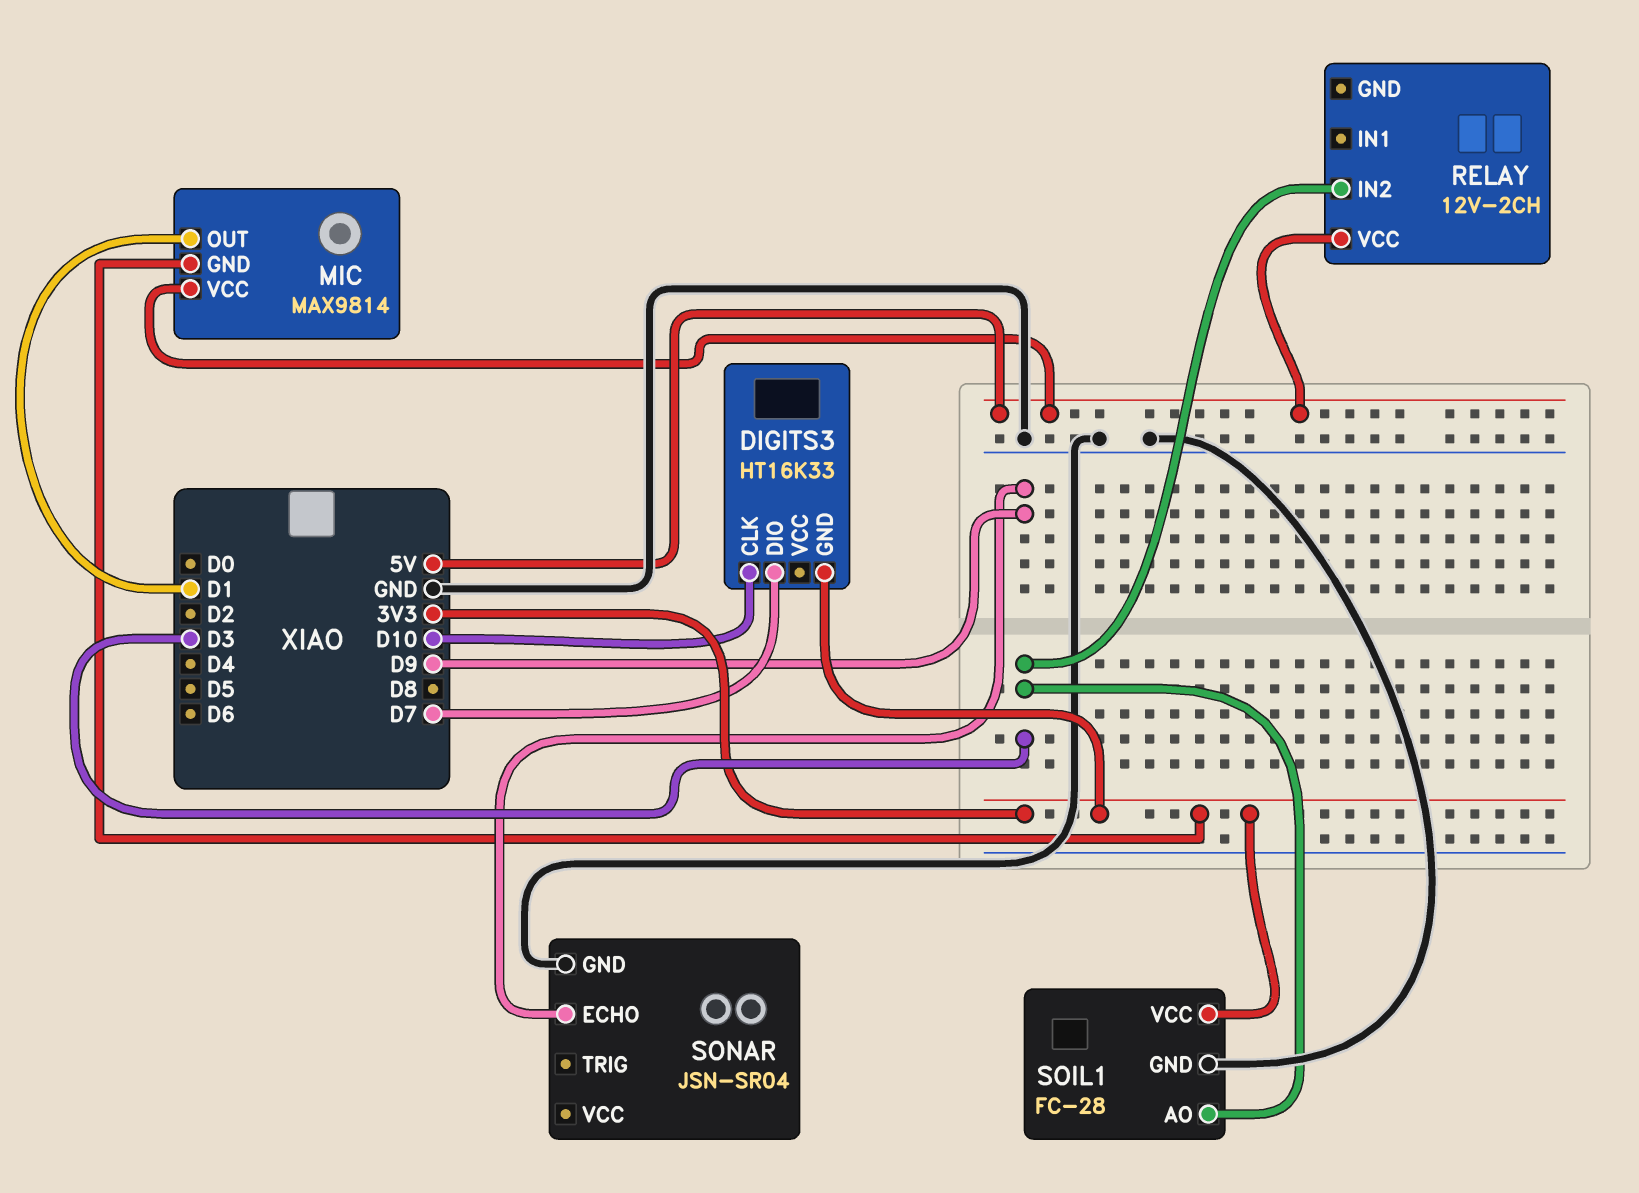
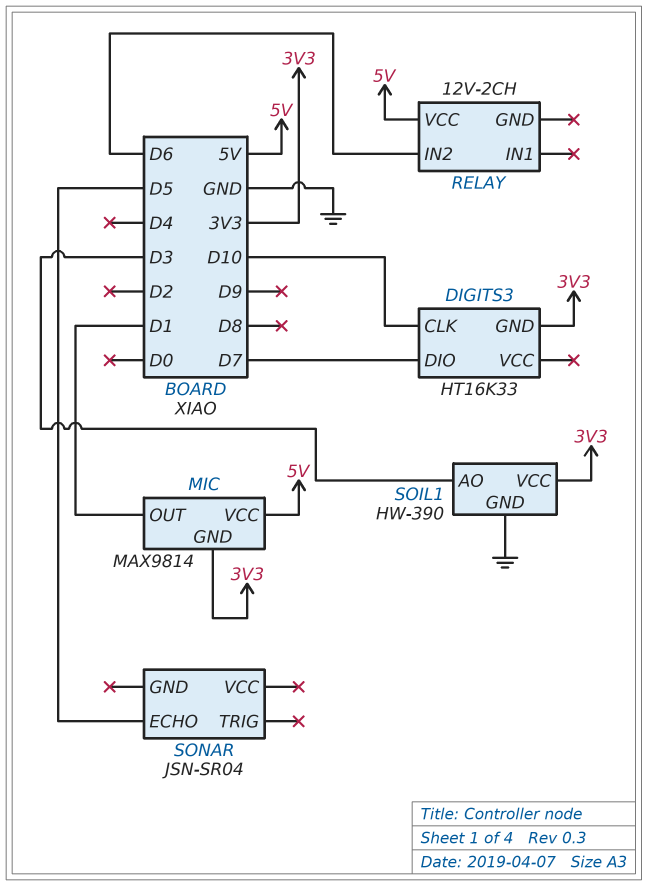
RELAY pin IN2: D3 -> D6
SOIL1: FC-28 -> HW-390
SONAR pin ECHO: D9 -> D5
SONAR pin GND: GND -> none

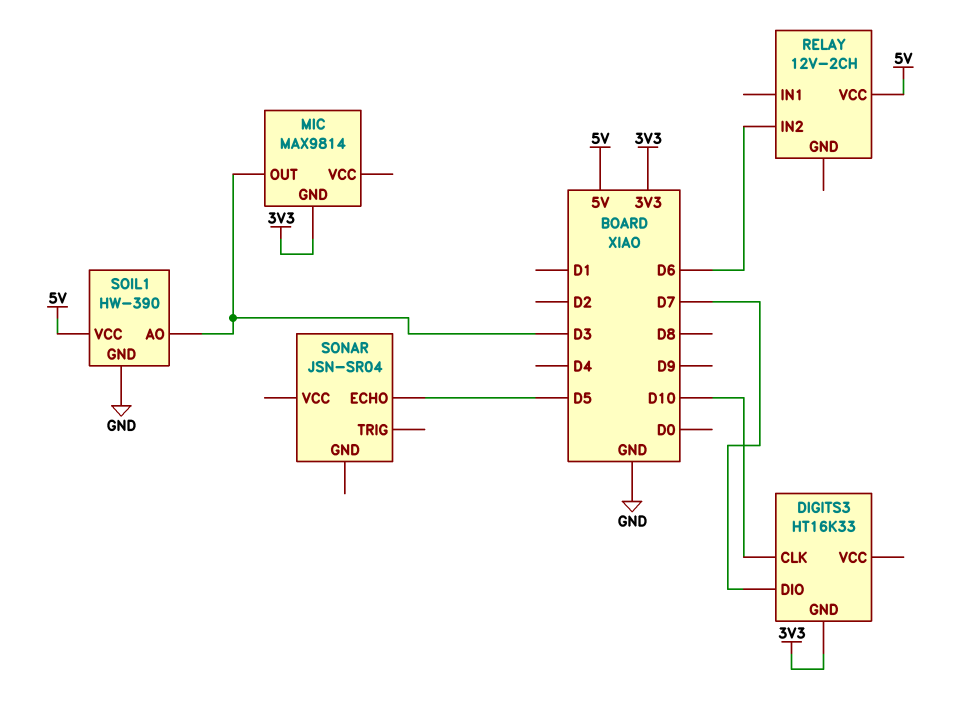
MIC pin OUT: D1 -> D3
MIC pin VCC: 5V -> none
SOIL1 pin VCC: 3V3 -> 5V

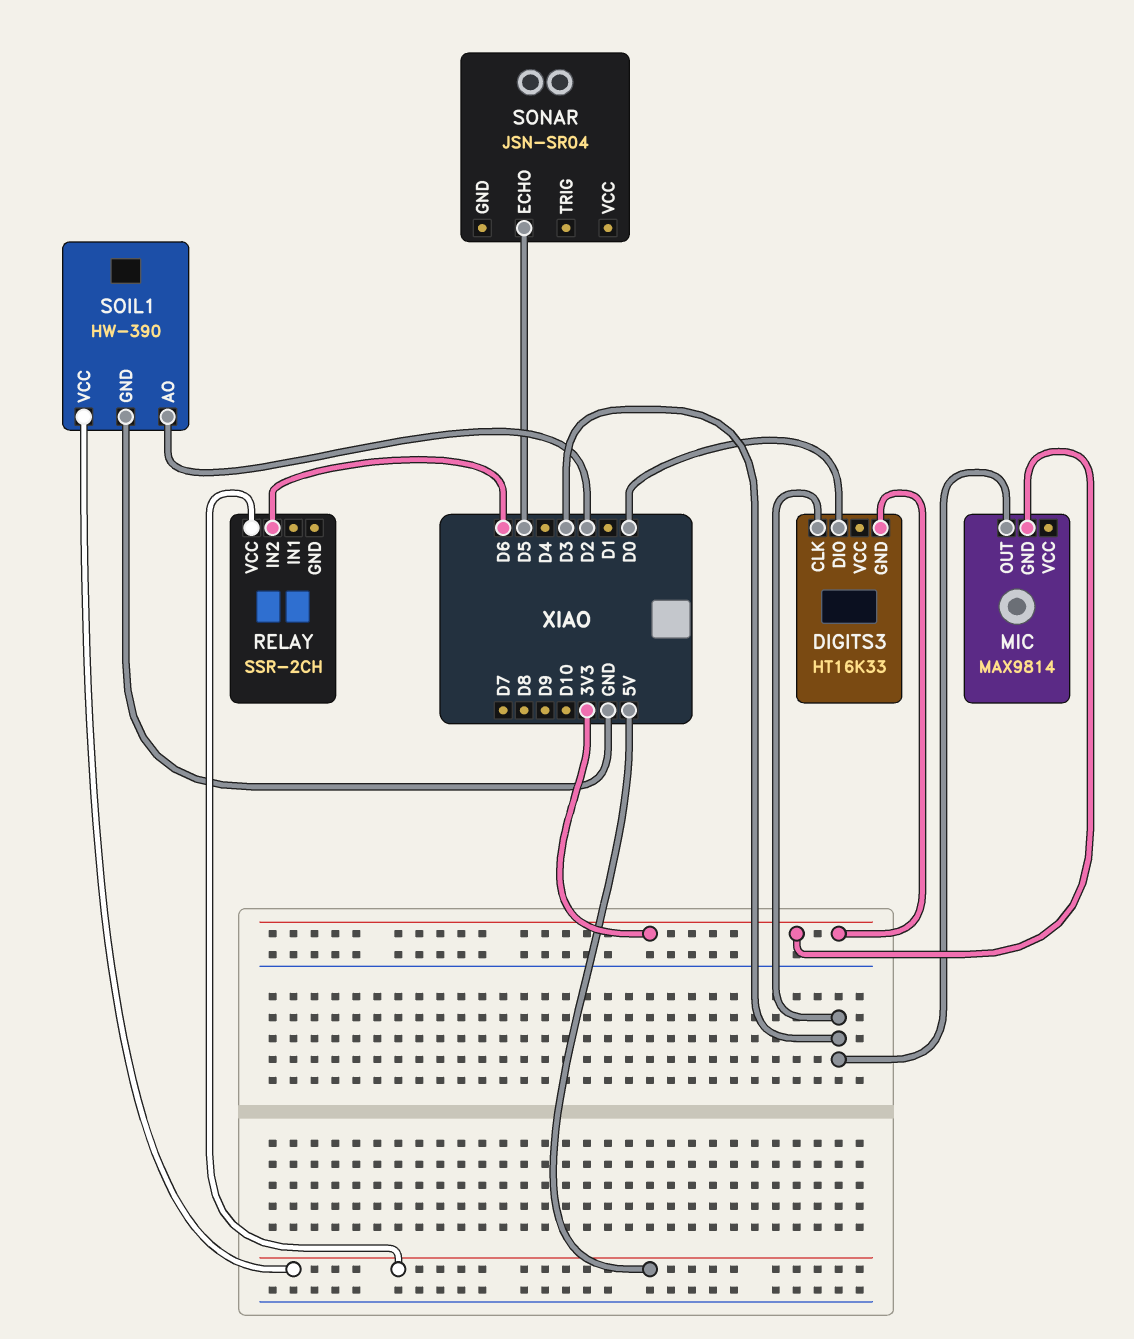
DIGITS3 pin CLK: D10 -> D3
DIGITS3 pin DIO: D7 -> D0
RELAY: 12V-2CH -> SSR-2CH
SOIL1 pin AO: D3 -> D2

